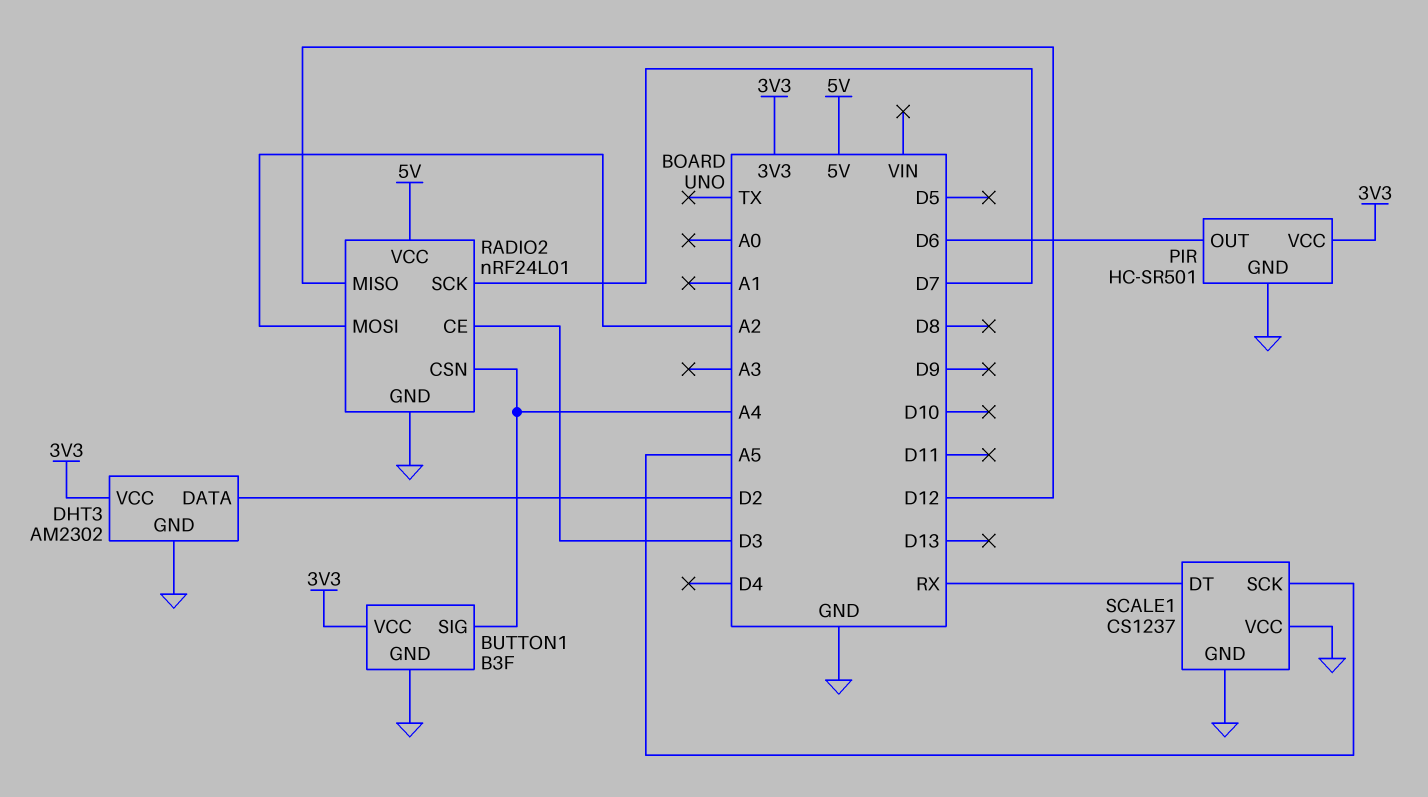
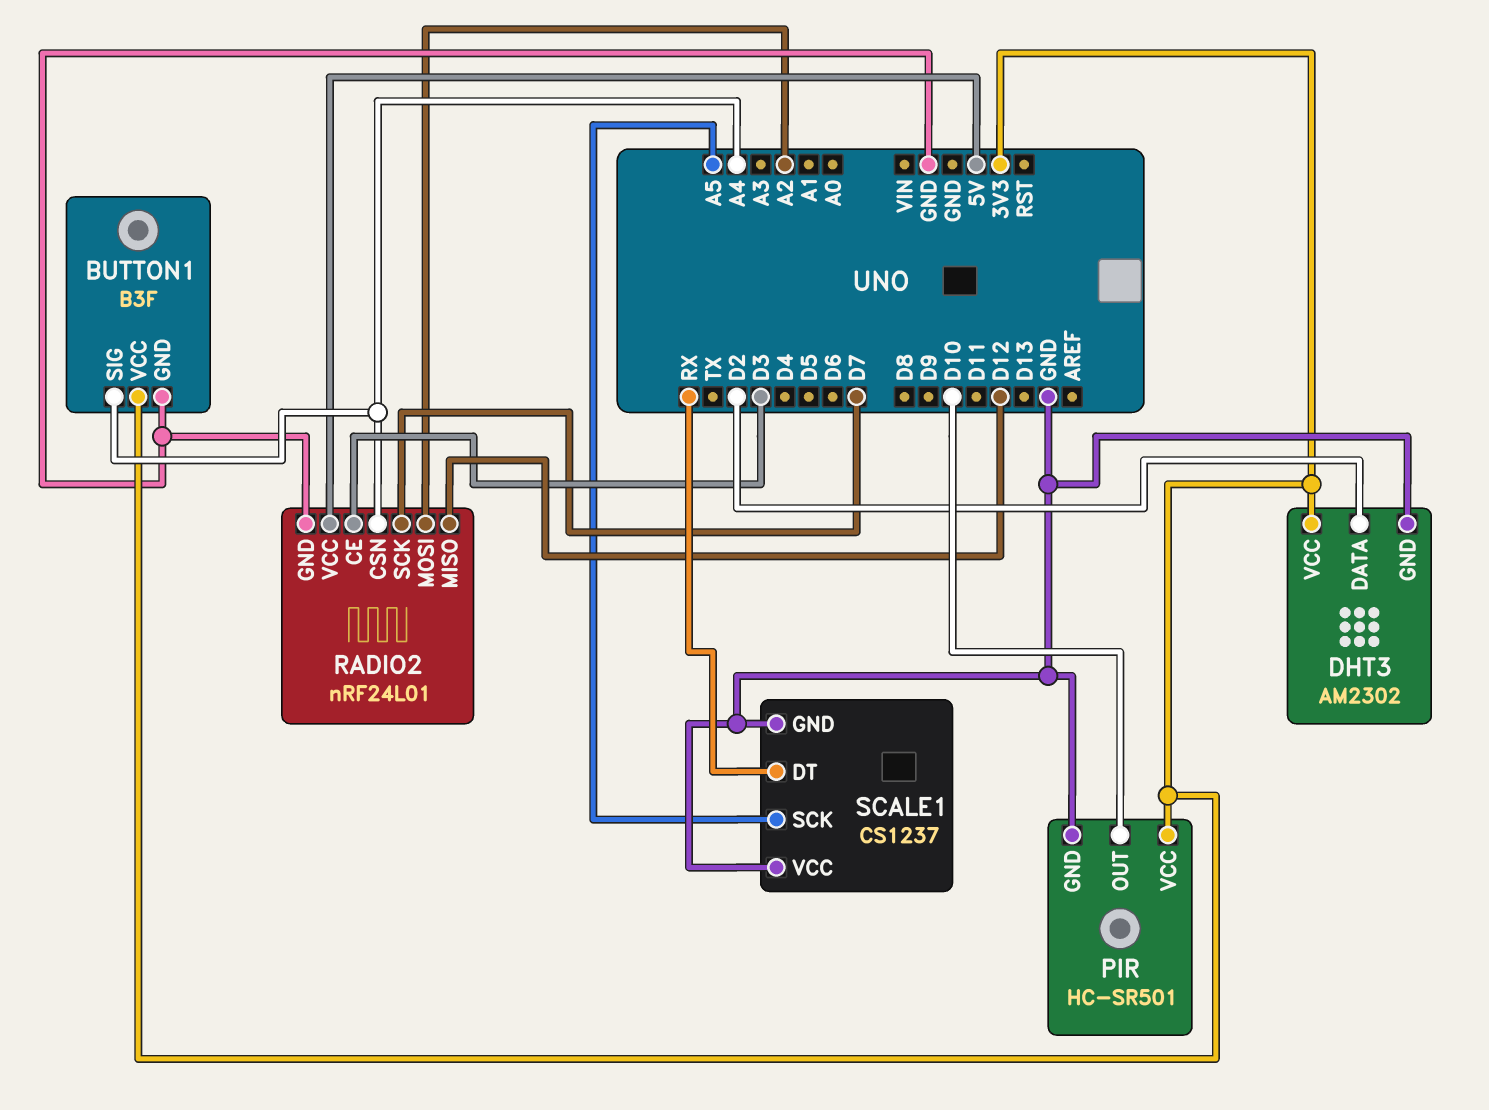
PIR pin OUT: D6 -> D10

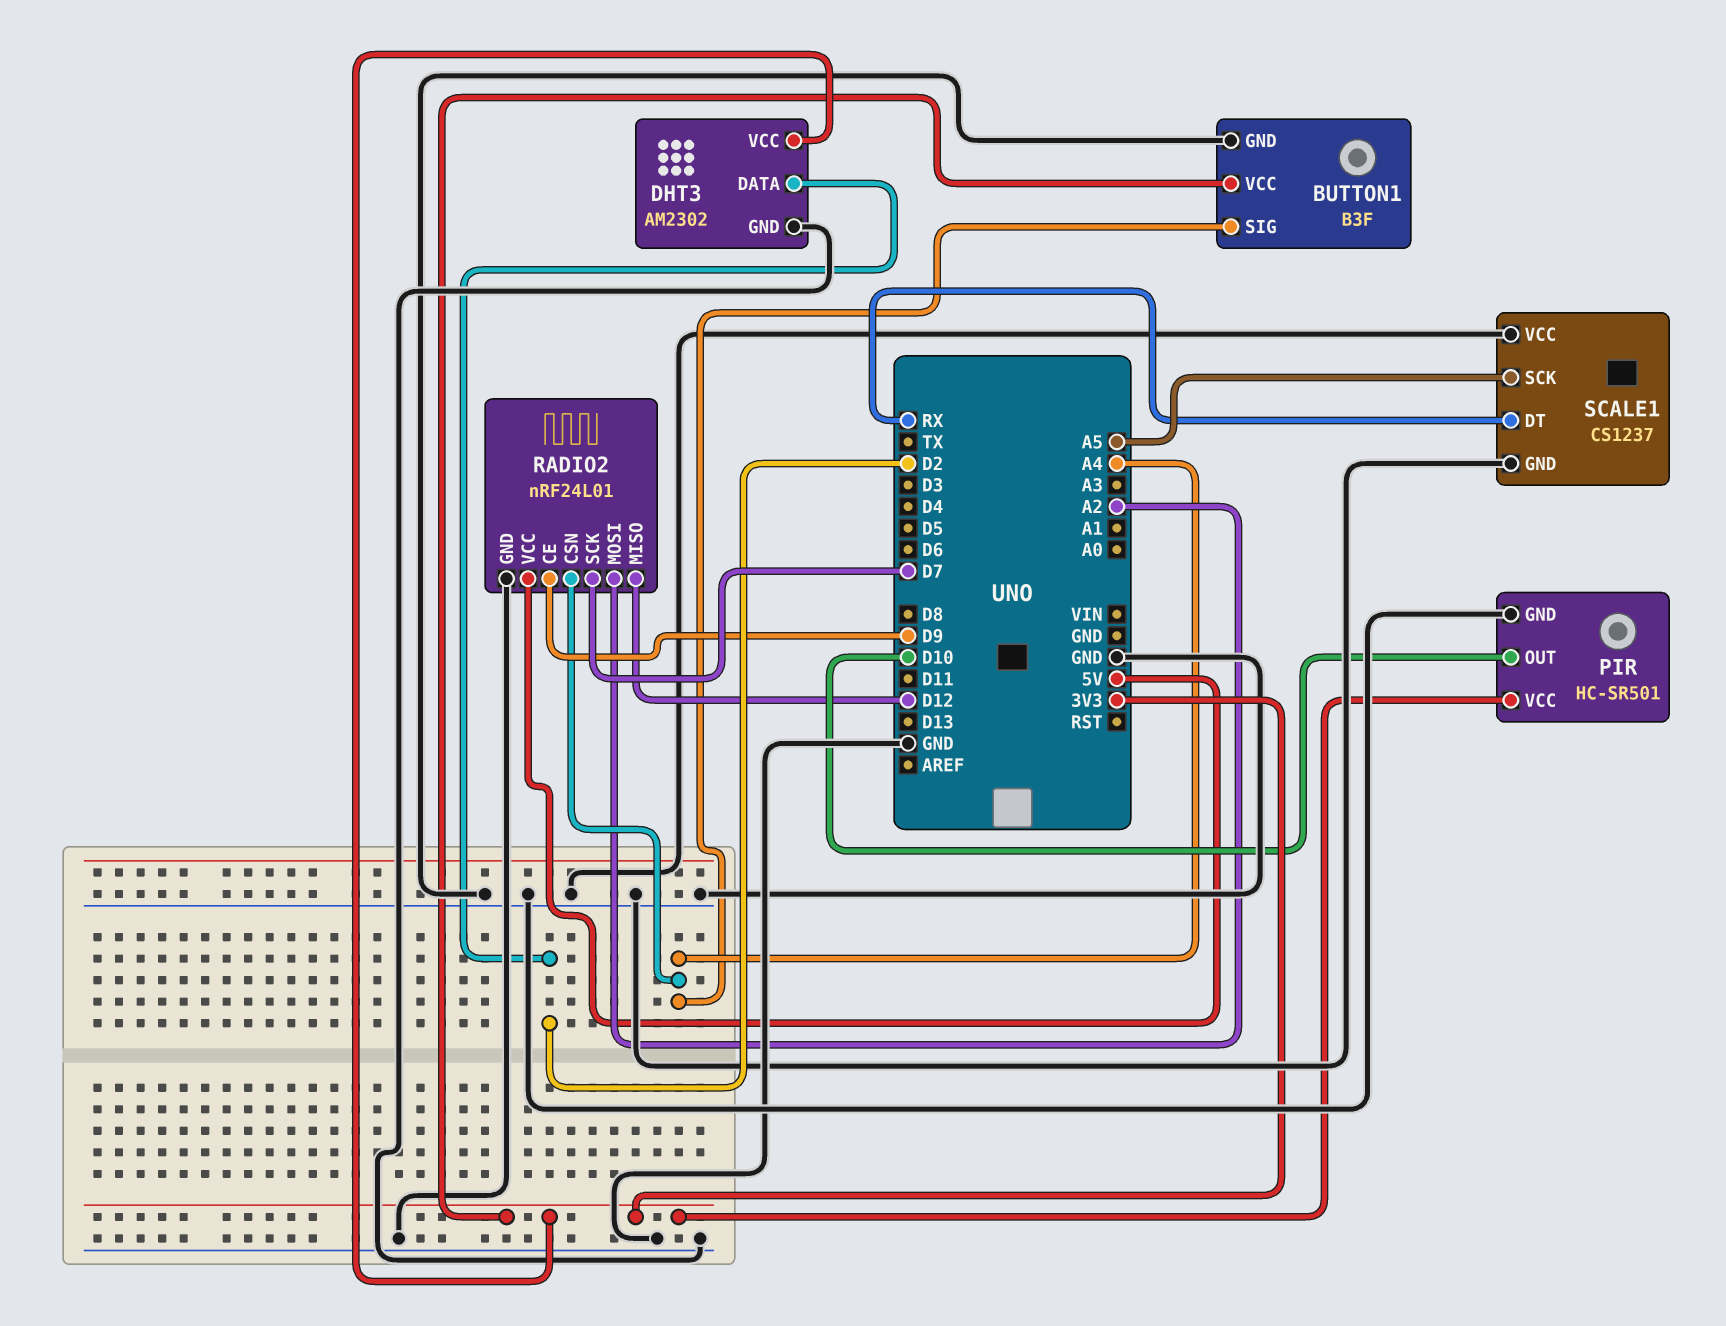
RADIO2 pin CE: D3 -> D9

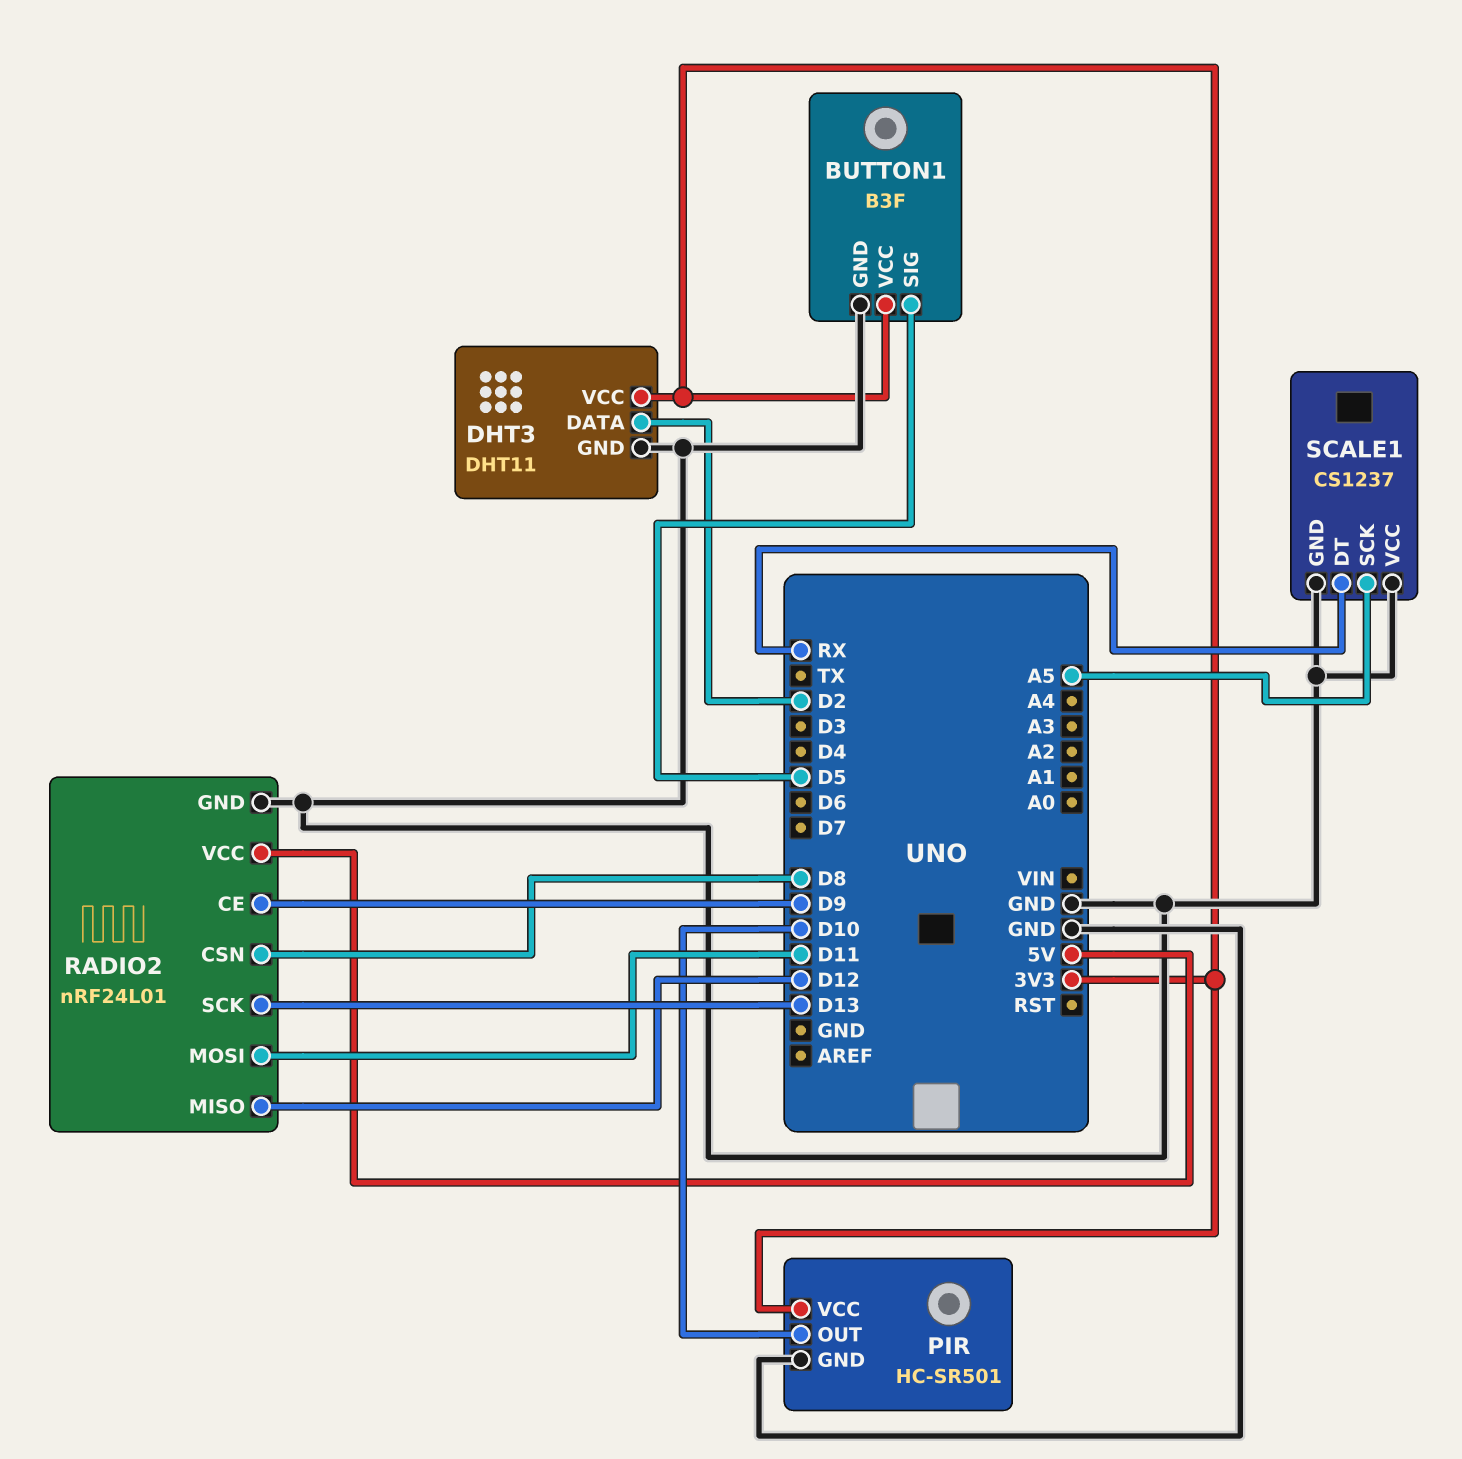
BUTTON1 pin SIG: A4 -> D5
DHT3: AM2302 -> DHT11
RADIO2 pin CSN: A4 -> D8
RADIO2 pin MOSI: A2 -> D11
RADIO2 pin SCK: D7 -> D13

